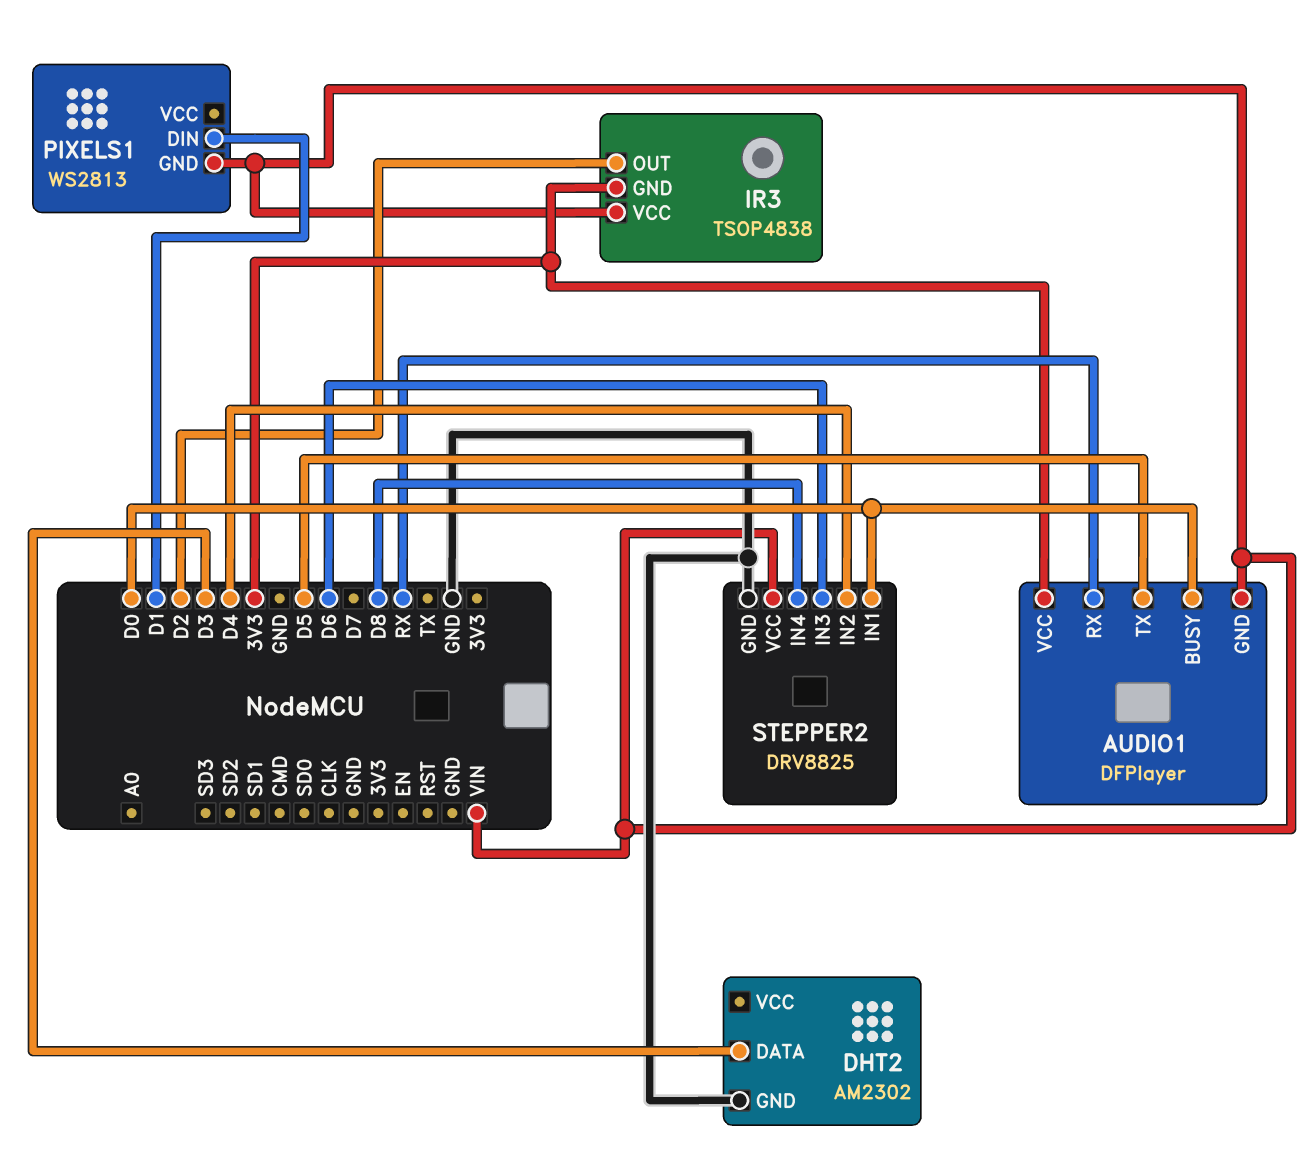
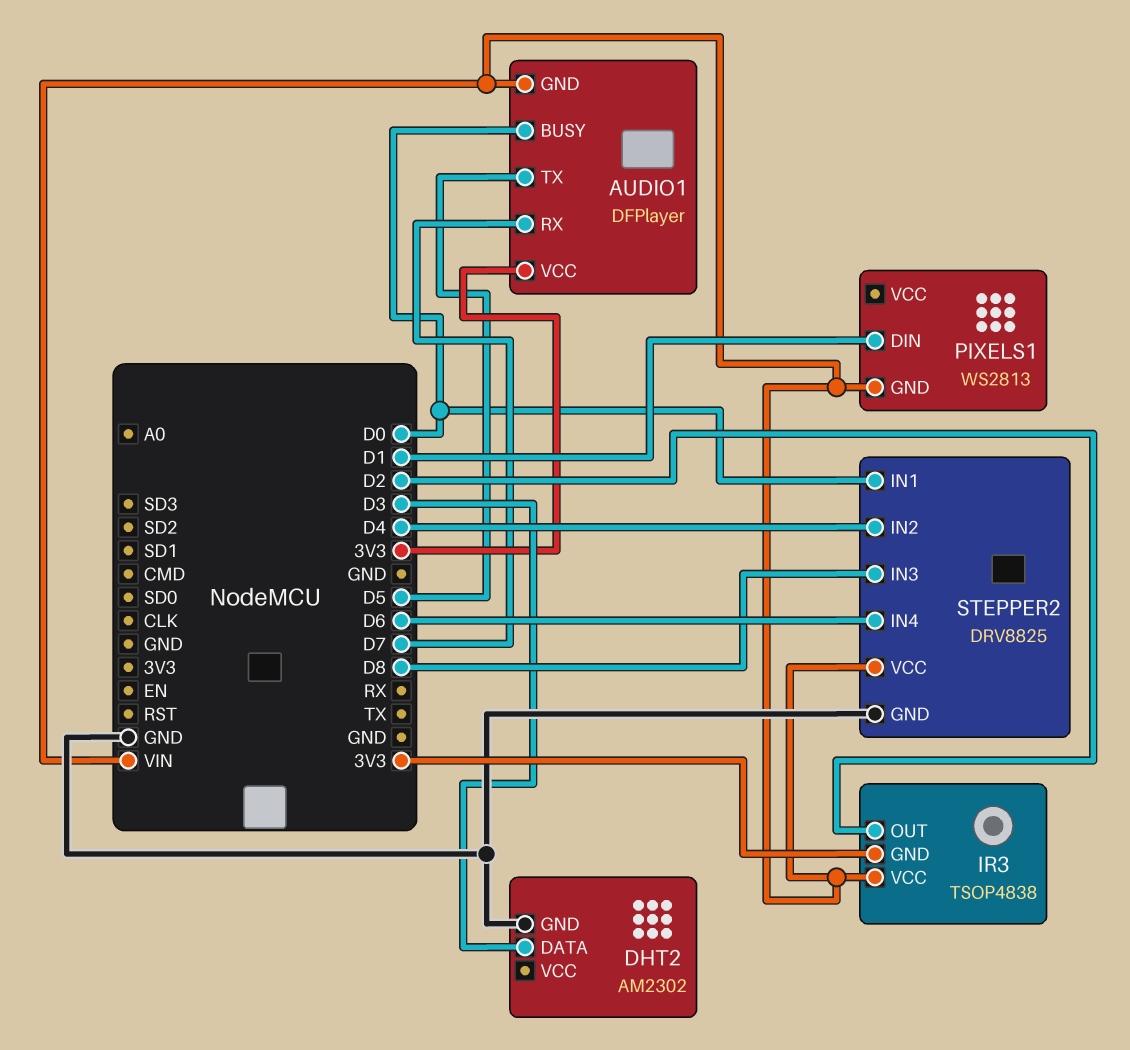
AUDIO1 pin RX: RX -> D7
STEPPER2 pin IN3: D6 -> D8
STEPPER2 pin IN4: D8 -> D6

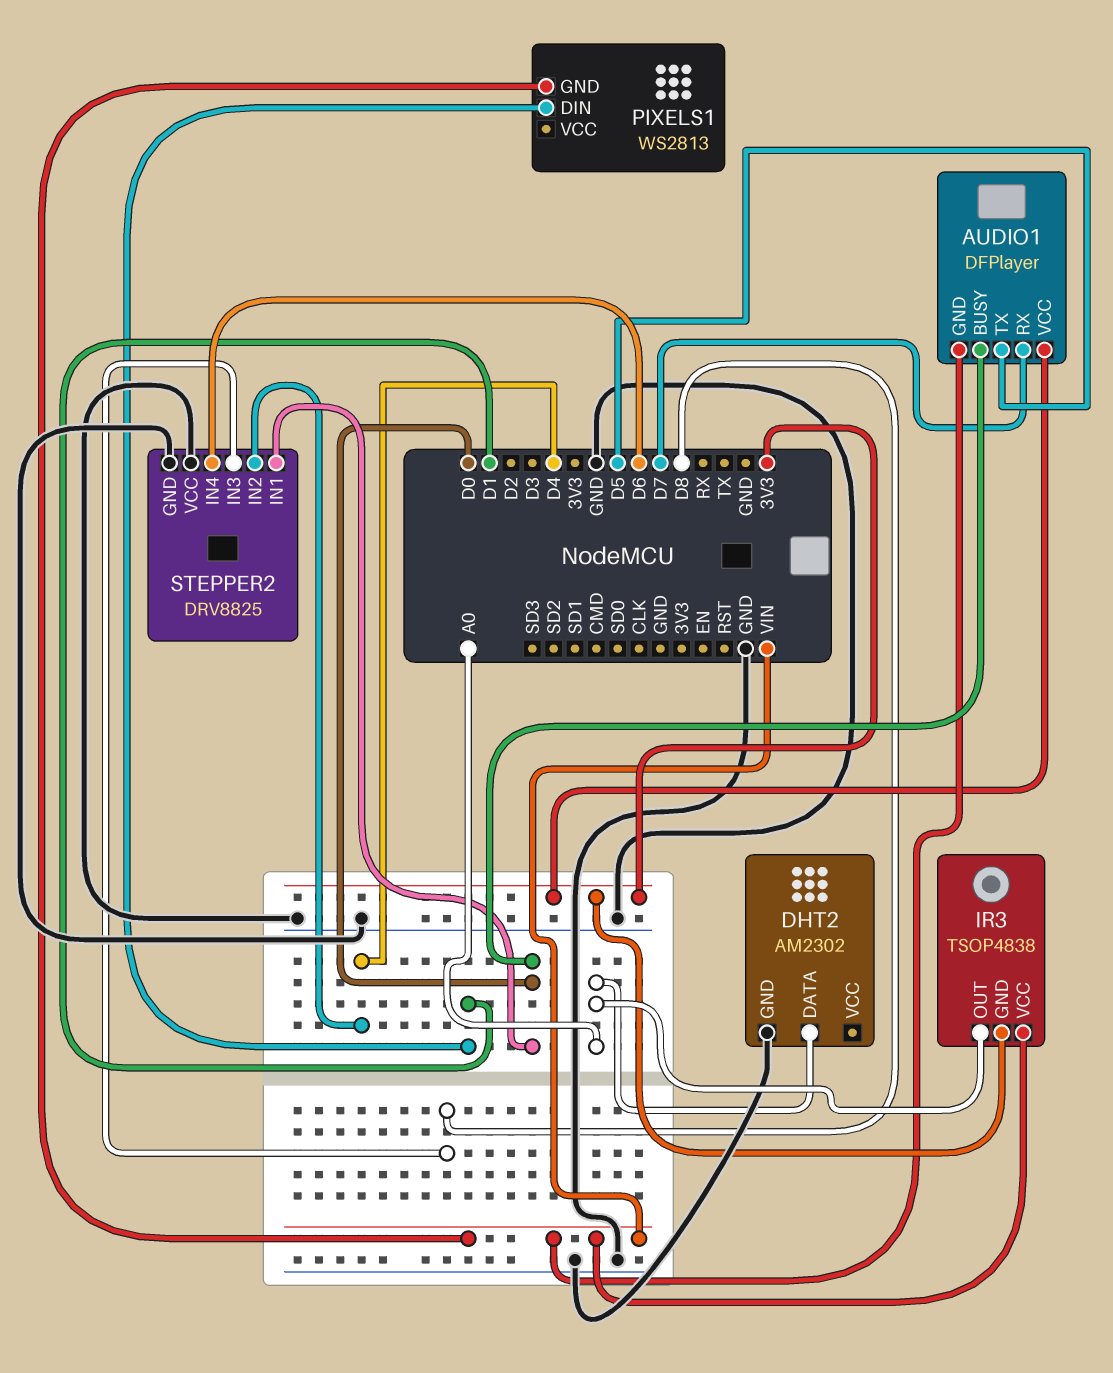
DHT2 pin DATA: D3 -> A0
IR3 pin OUT: D2 -> A0
STEPPER2 pin VCC: VIN -> GND

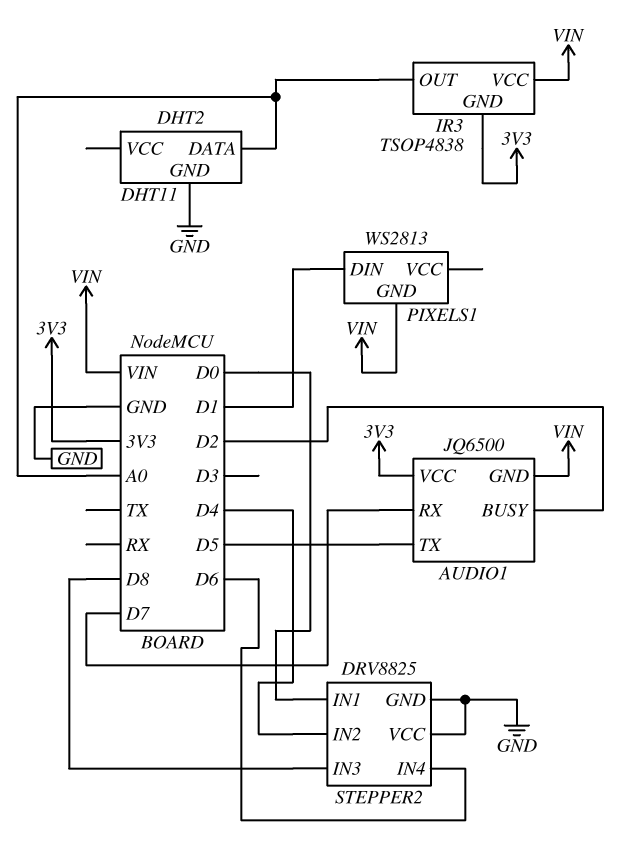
AUDIO1: DFPlayer -> JQ6500
AUDIO1 pin BUSY: D0 -> D2
DHT2: AM2302 -> DHT11

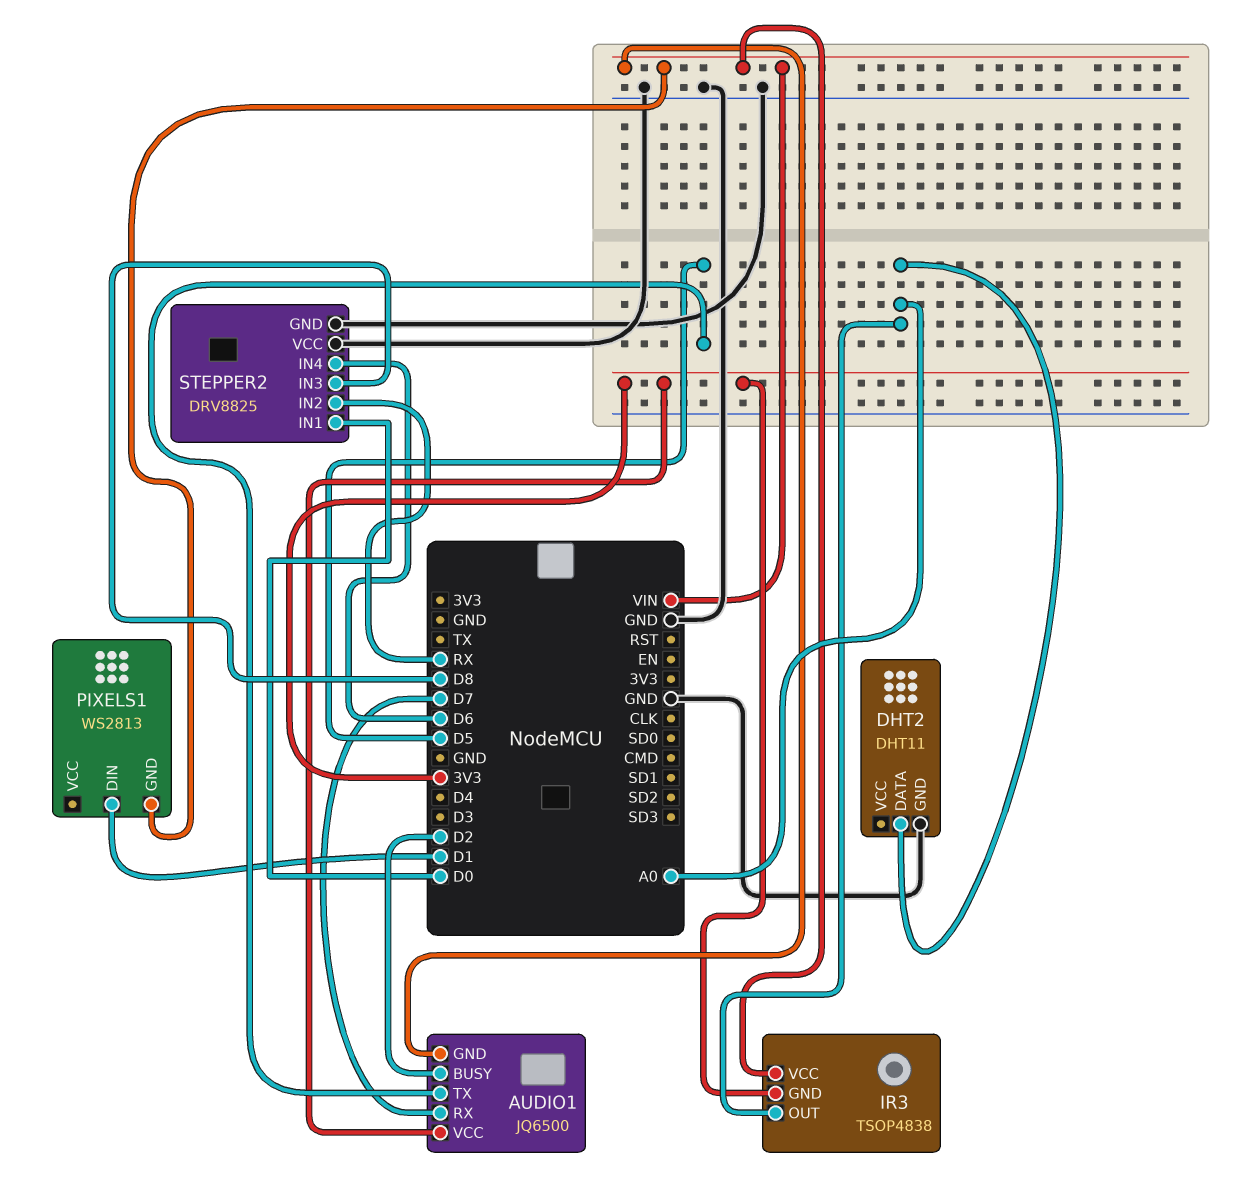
STEPPER2 pin IN2: D4 -> RX

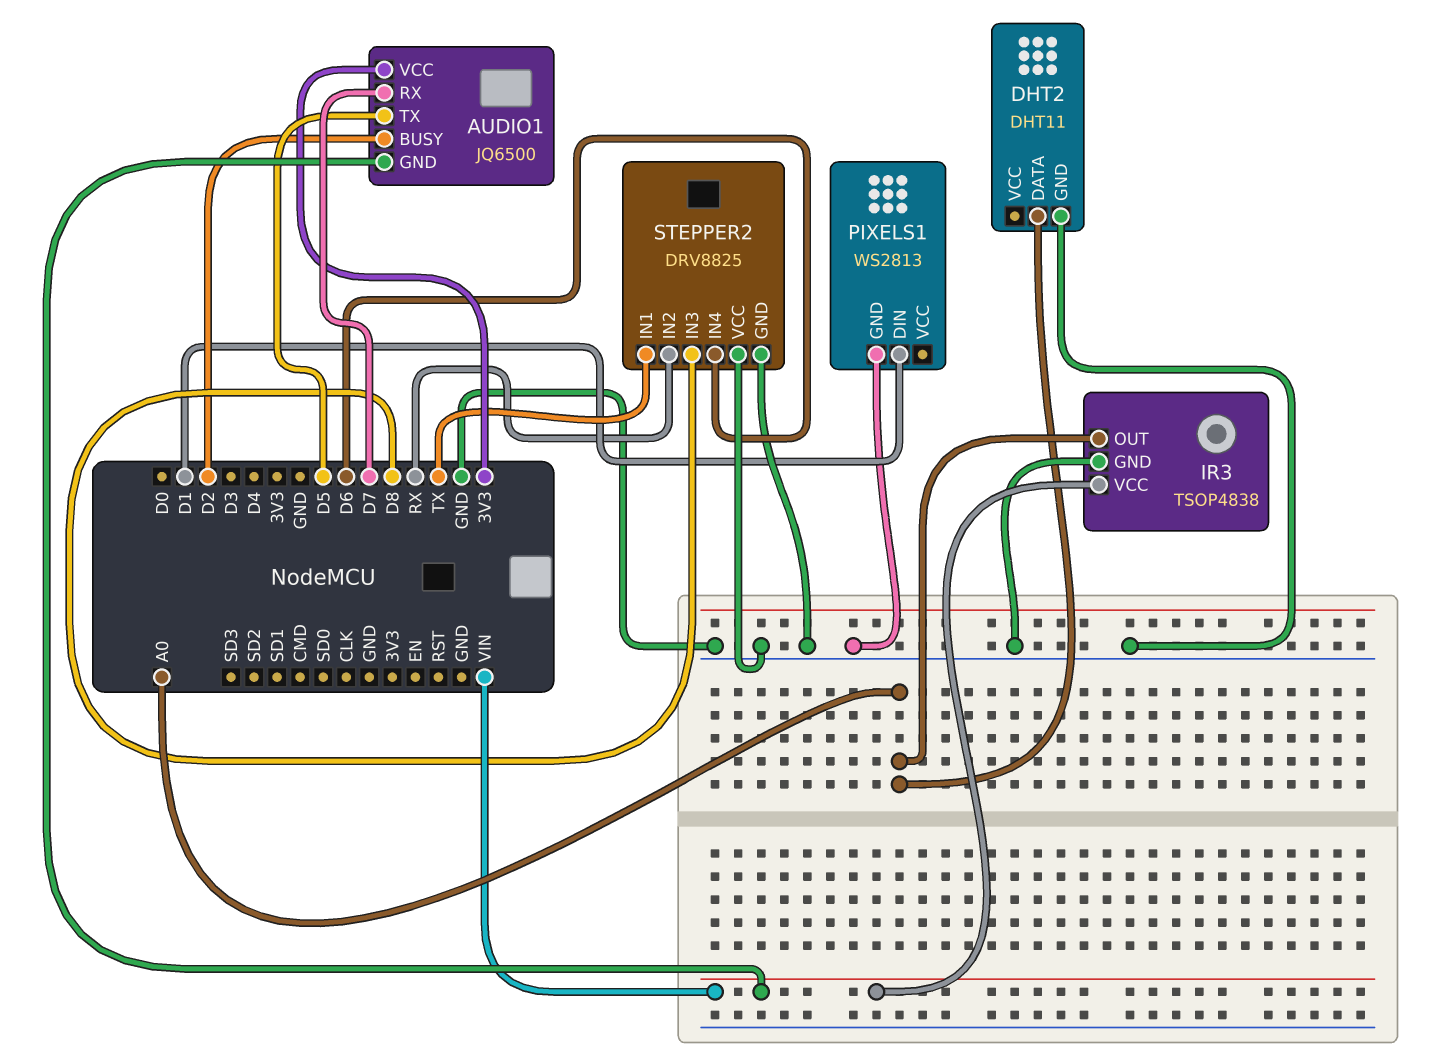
IR3 pin GND: 3V3 -> GND
PIXELS1 pin GND: VIN -> GND
STEPPER2 pin IN1: D0 -> TX

